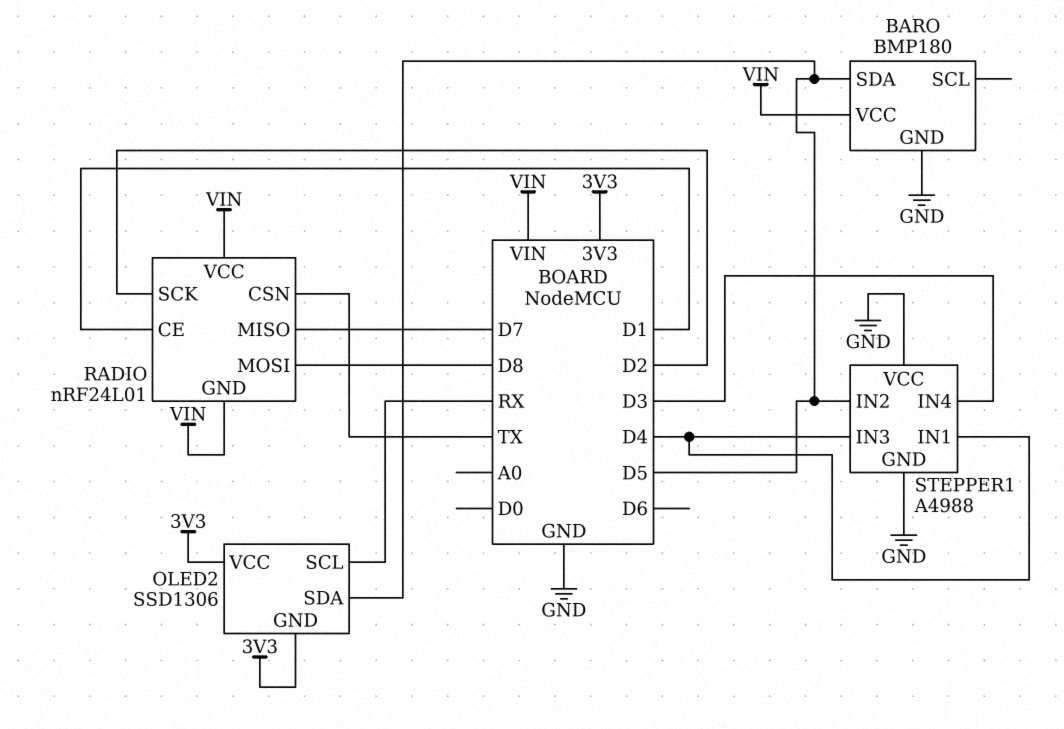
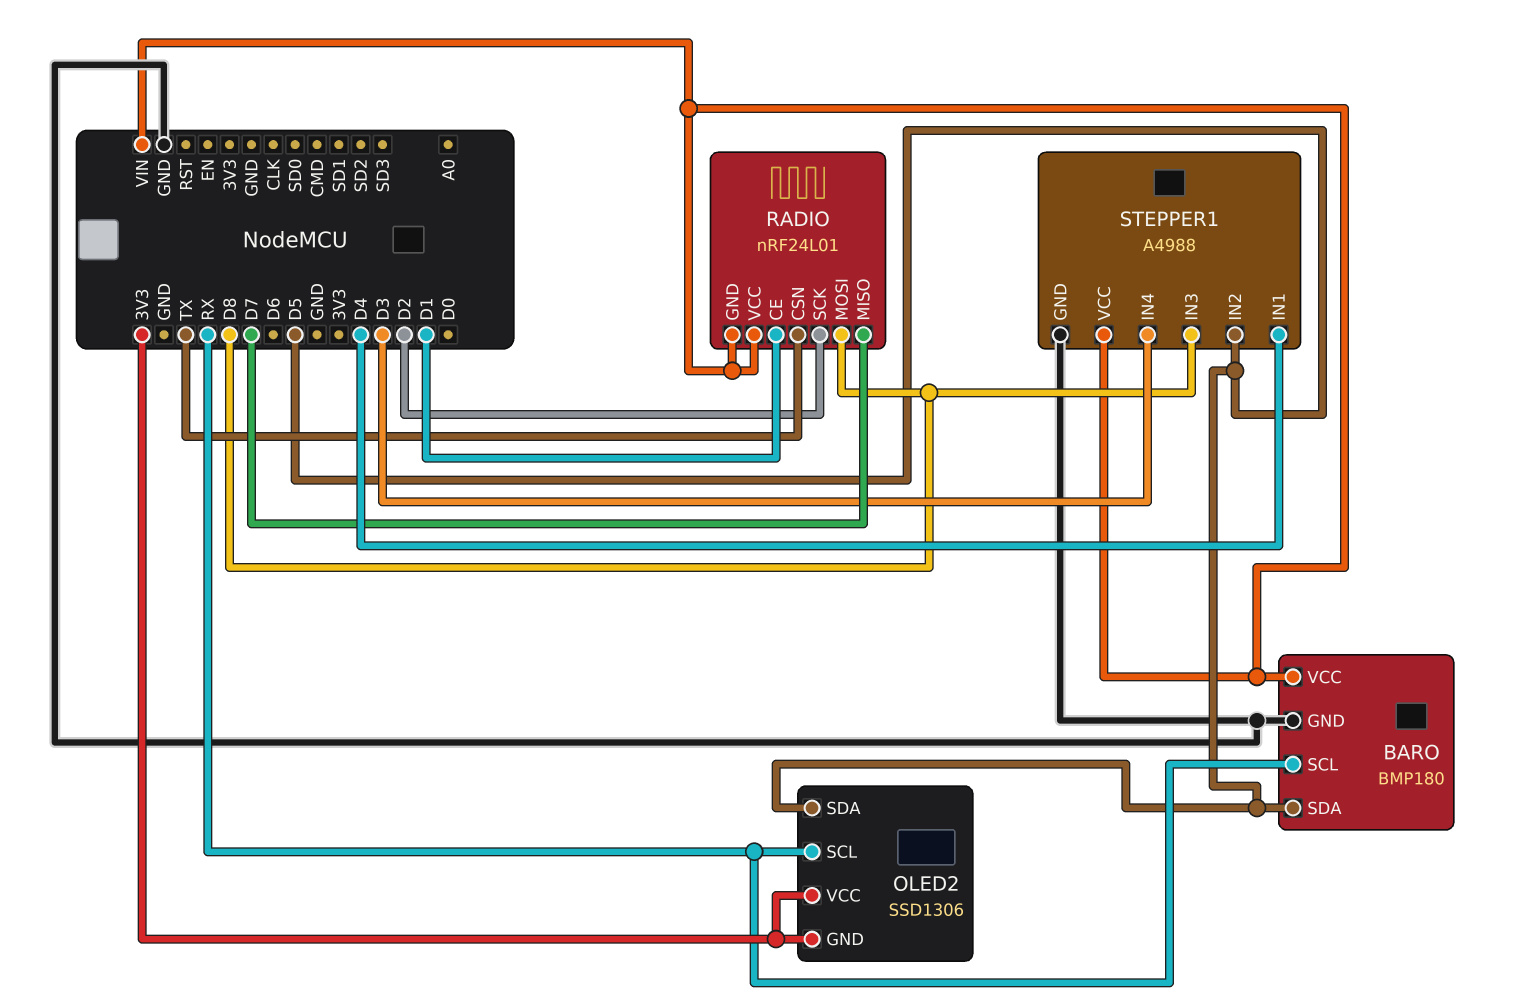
BARO pin SCL: none -> RX
STEPPER1 pin IN3: D4 -> D8
STEPPER1 pin VCC: GND -> VIN

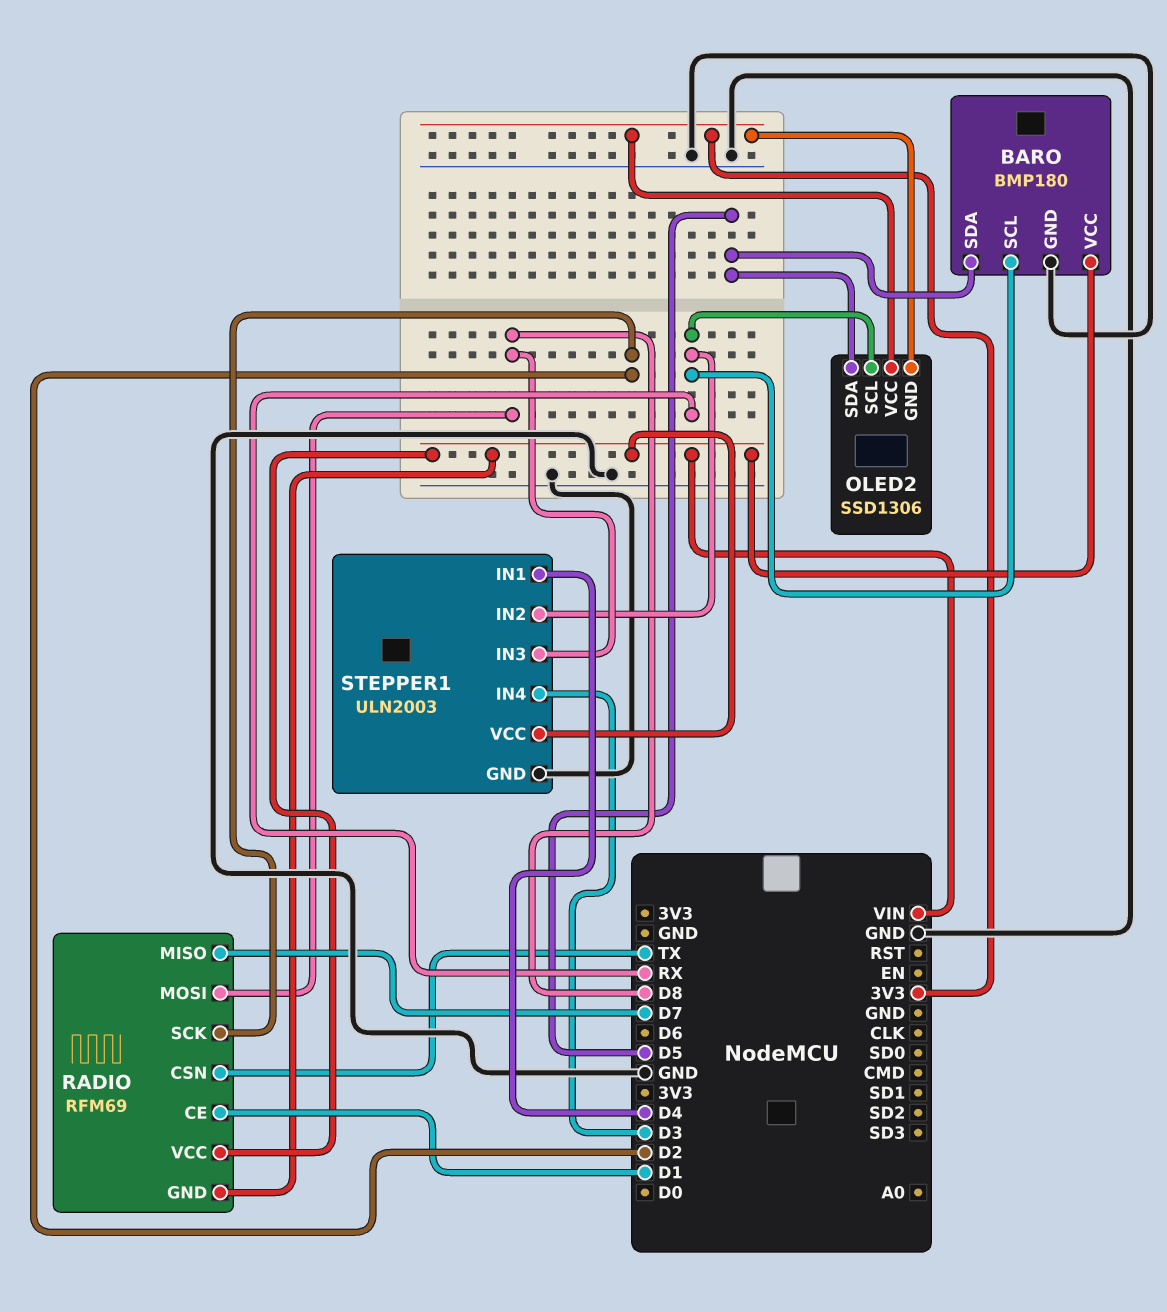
RADIO: nRF24L01 -> RFM69
STEPPER1: A4988 -> ULN2003
STEPPER1 pin IN2: D5 -> RX

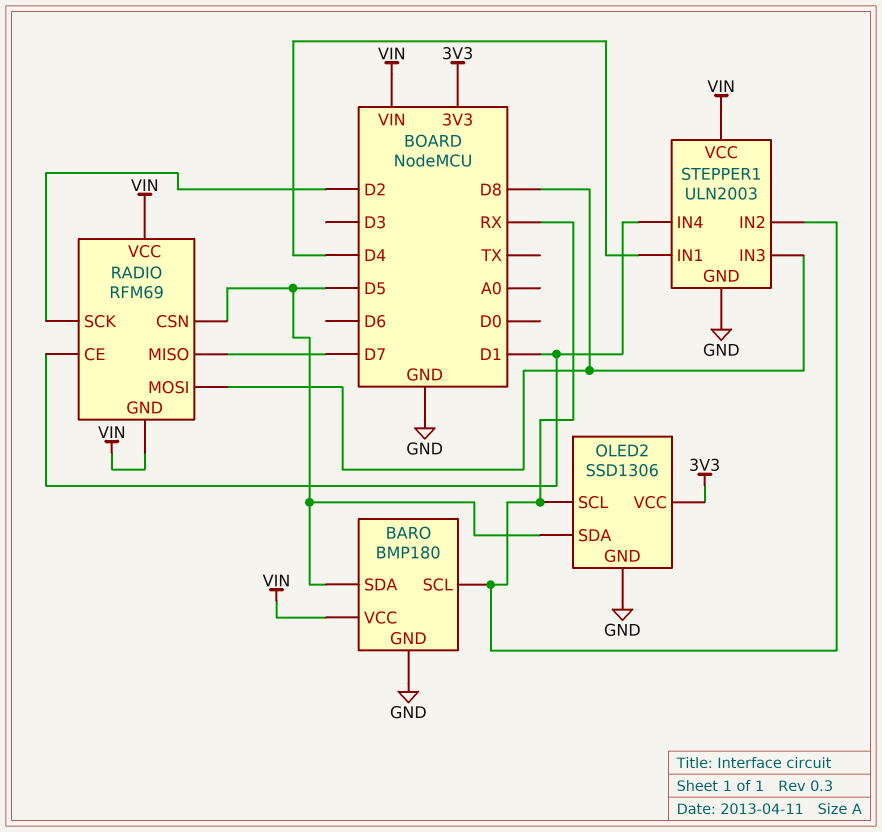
OLED2 pin GND: 3V3 -> GND
RADIO pin CSN: TX -> D5
STEPPER1 pin IN4: D3 -> D1

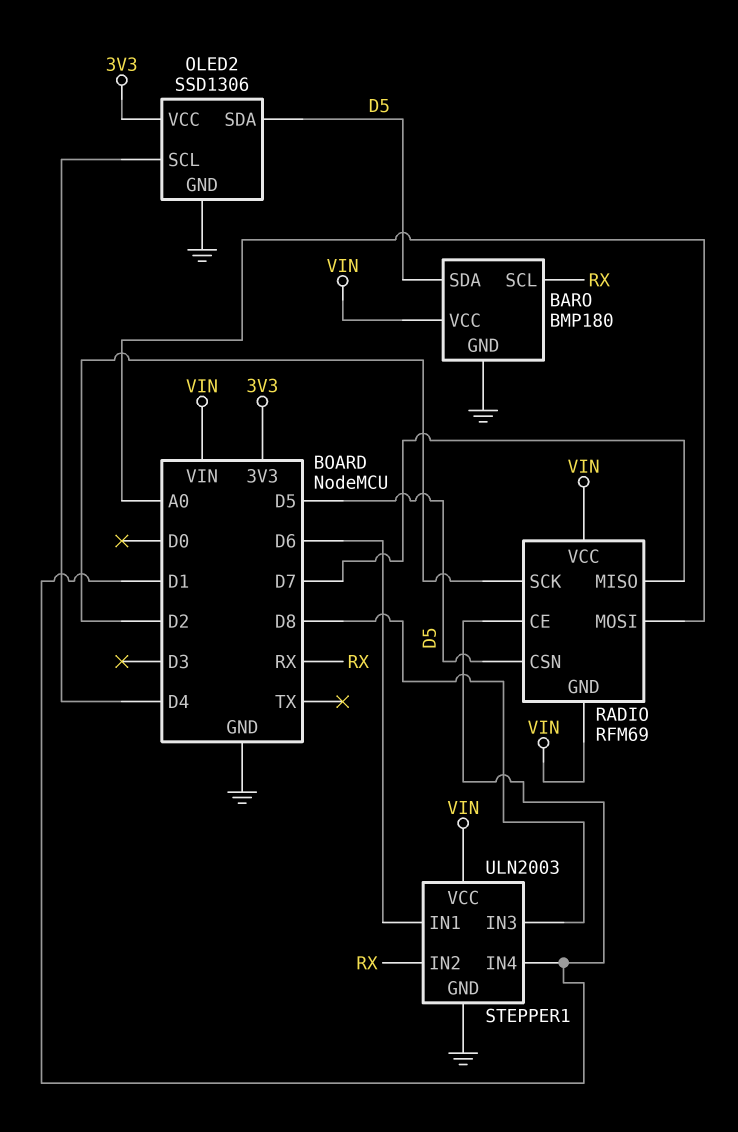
OLED2 pin SCL: RX -> D4
RADIO pin MOSI: D8 -> A0
STEPPER1 pin IN1: D4 -> D6

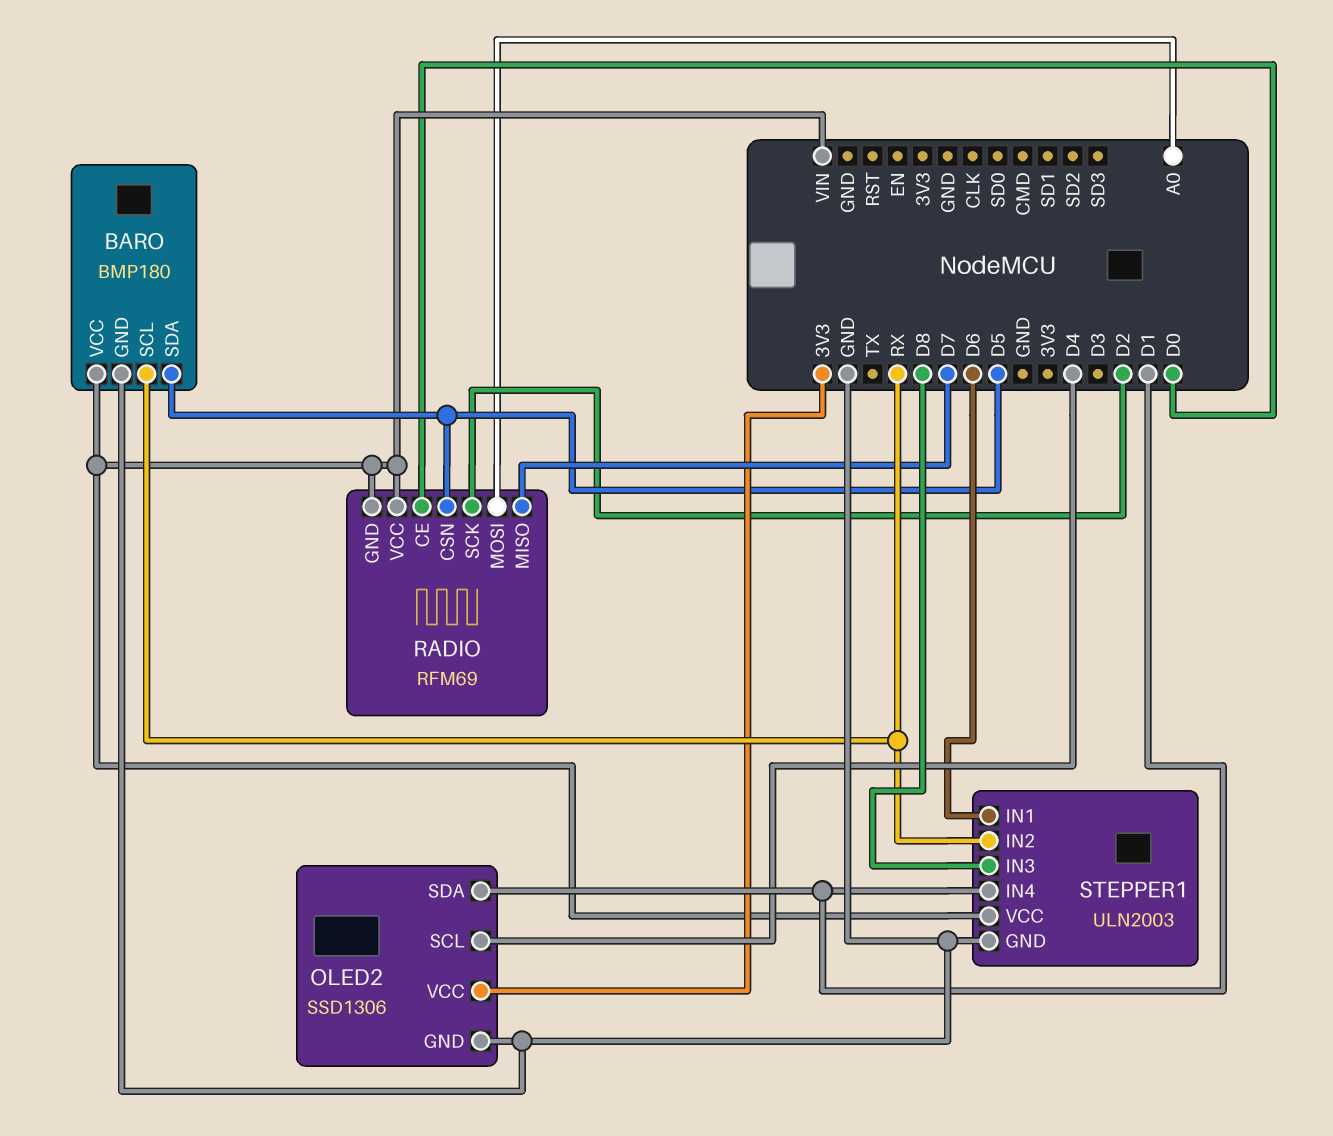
OLED2 pin SDA: D5 -> D1
RADIO pin CE: D1 -> D0

